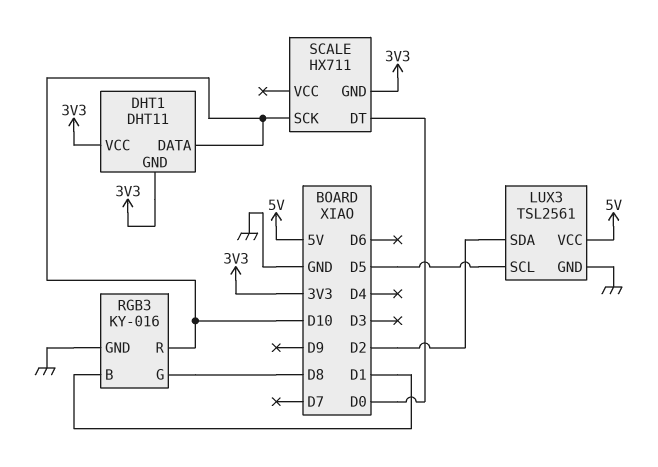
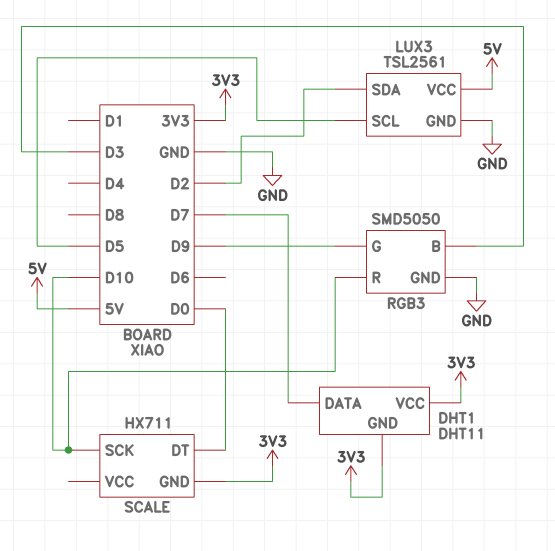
DHT1 pin DATA: D10 -> D7
RGB3: KY-016 -> SMD5050
RGB3 pin B: D1 -> D3
RGB3 pin G: D8 -> D9

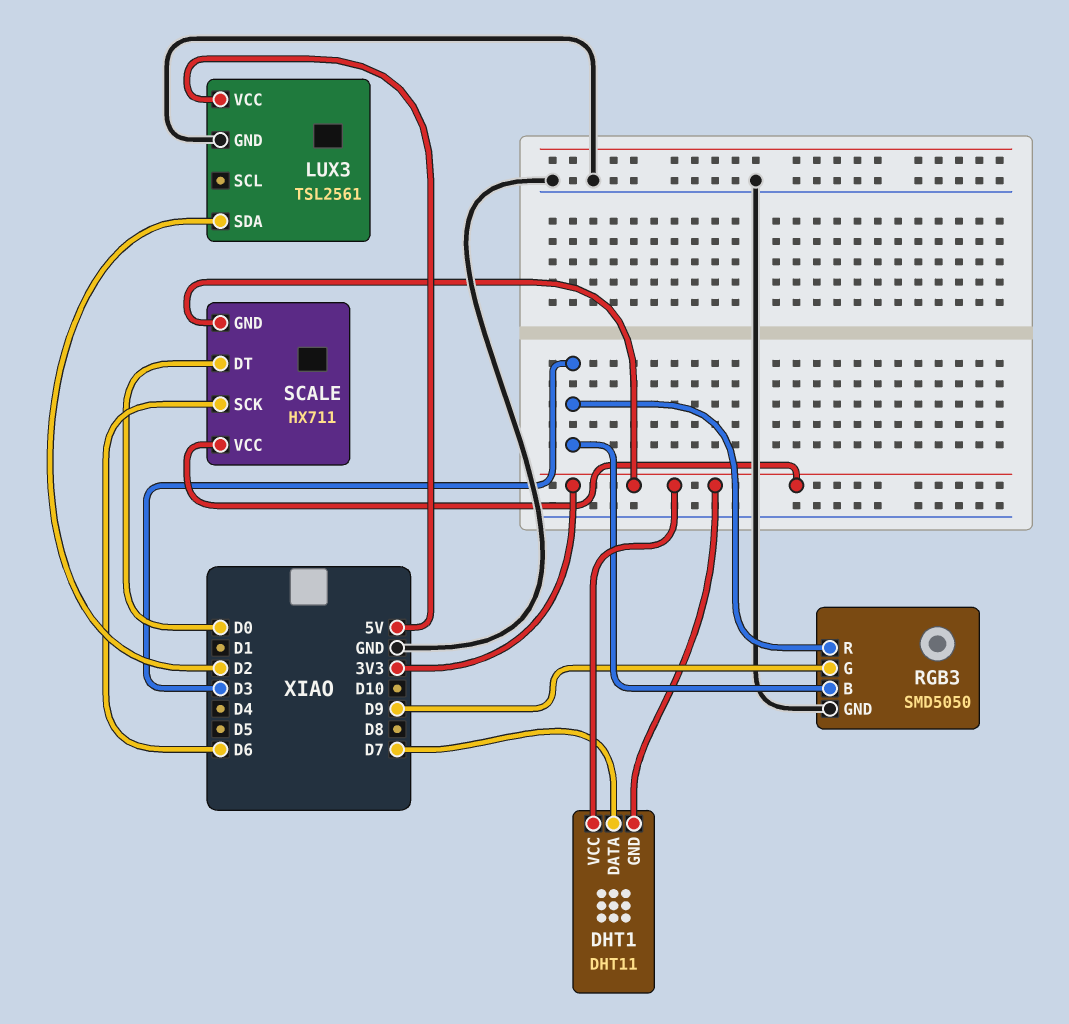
LUX3 pin SCL: D5 -> none
RGB3 pin R: D10 -> D3
SCALE pin SCK: D10 -> D6
SCALE pin VCC: none -> 3V3

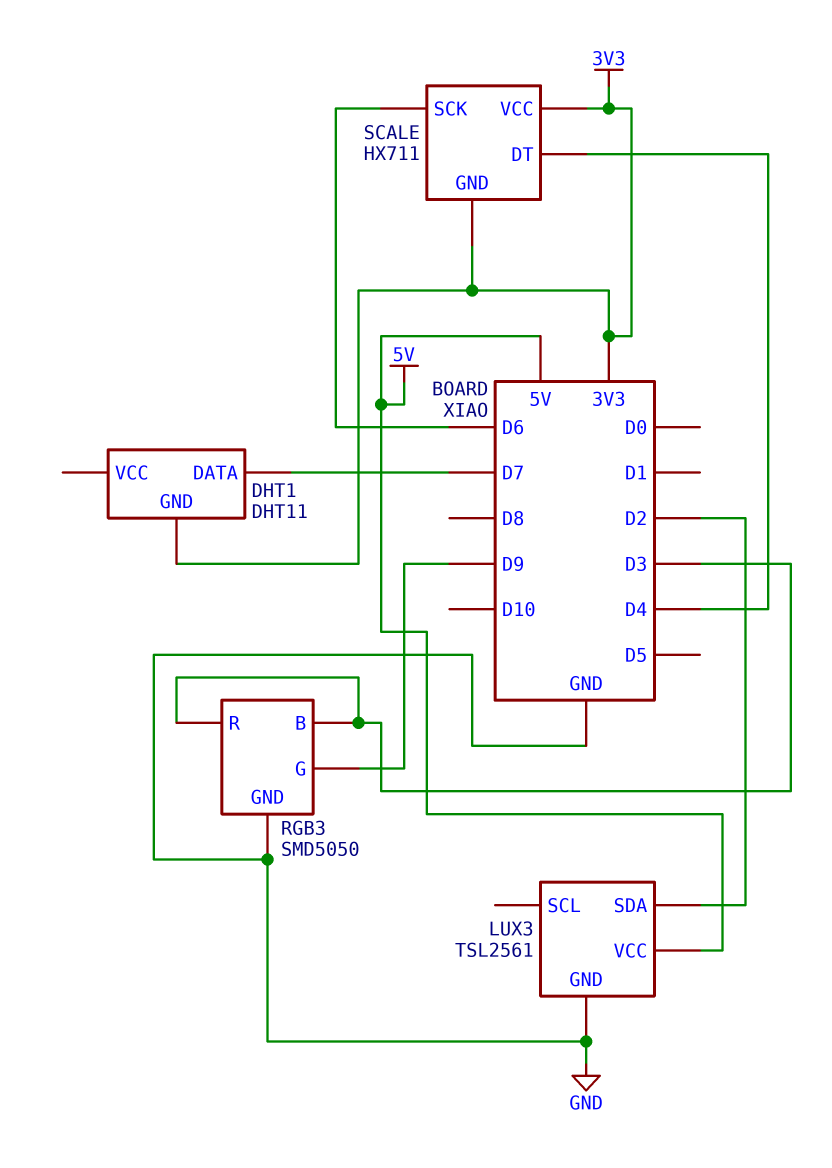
DHT1 pin VCC: 3V3 -> none
SCALE pin DT: D0 -> D4

